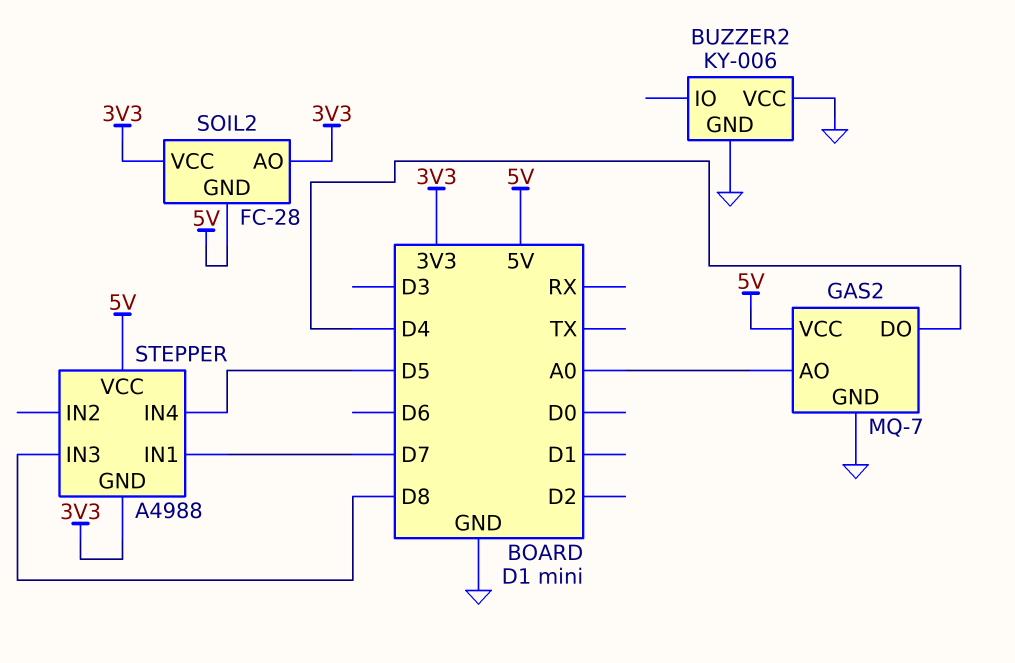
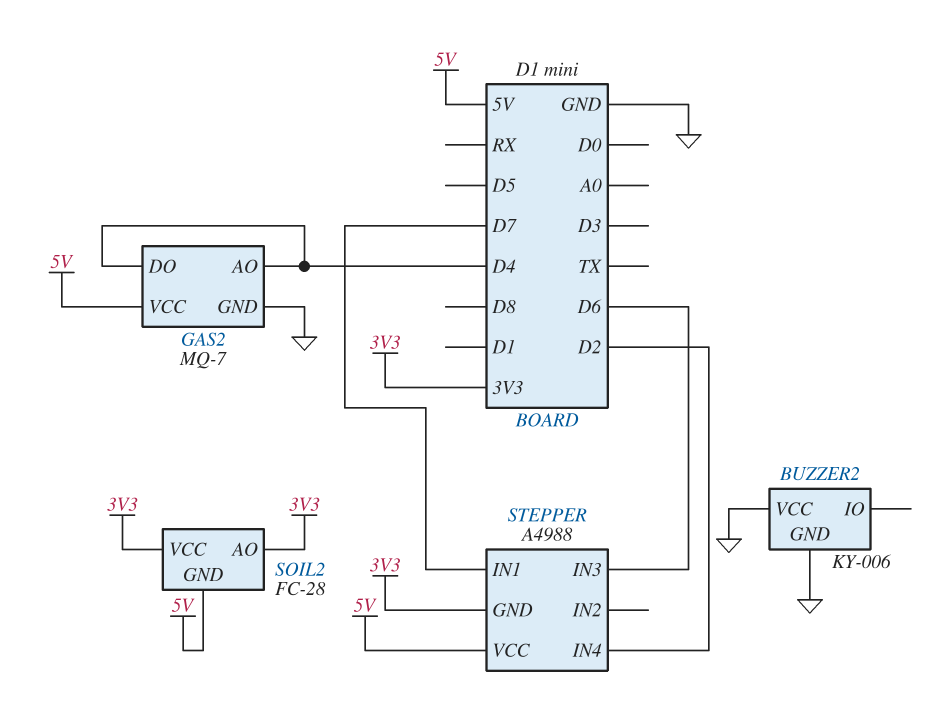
GAS2 pin AO: A0 -> D4
STEPPER pin IN3: D8 -> D6
STEPPER pin IN4: D5 -> D2

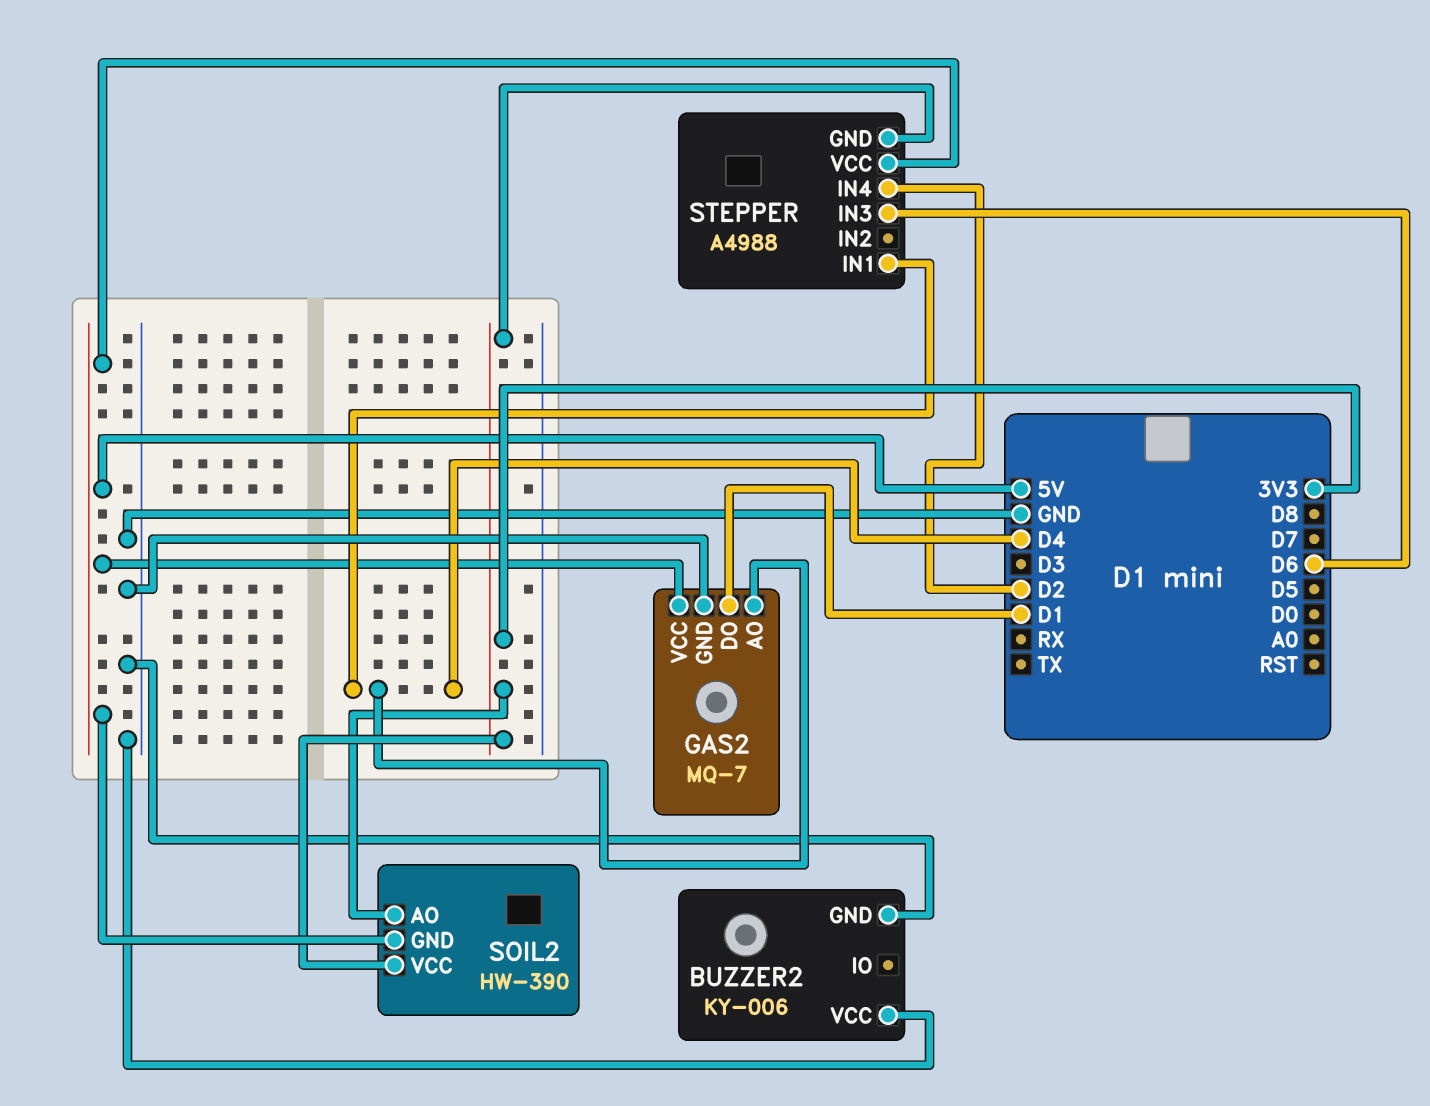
GAS2 pin DO: D4 -> D1
SOIL2: FC-28 -> HW-390
STEPPER pin IN1: D7 -> D4

